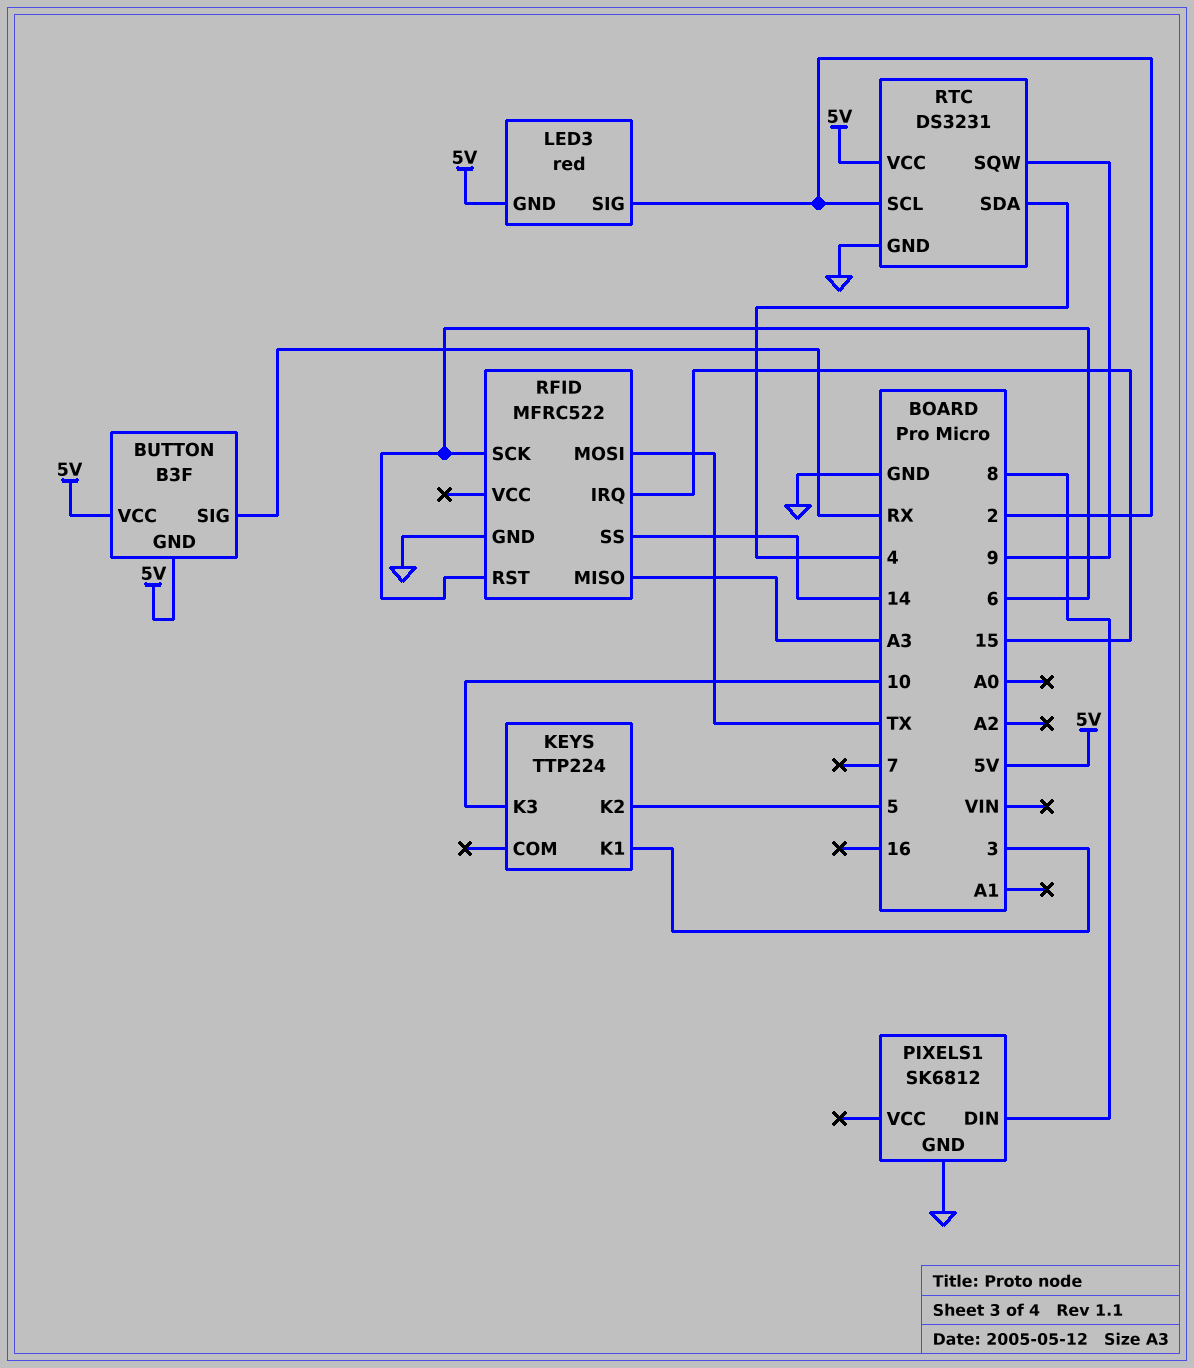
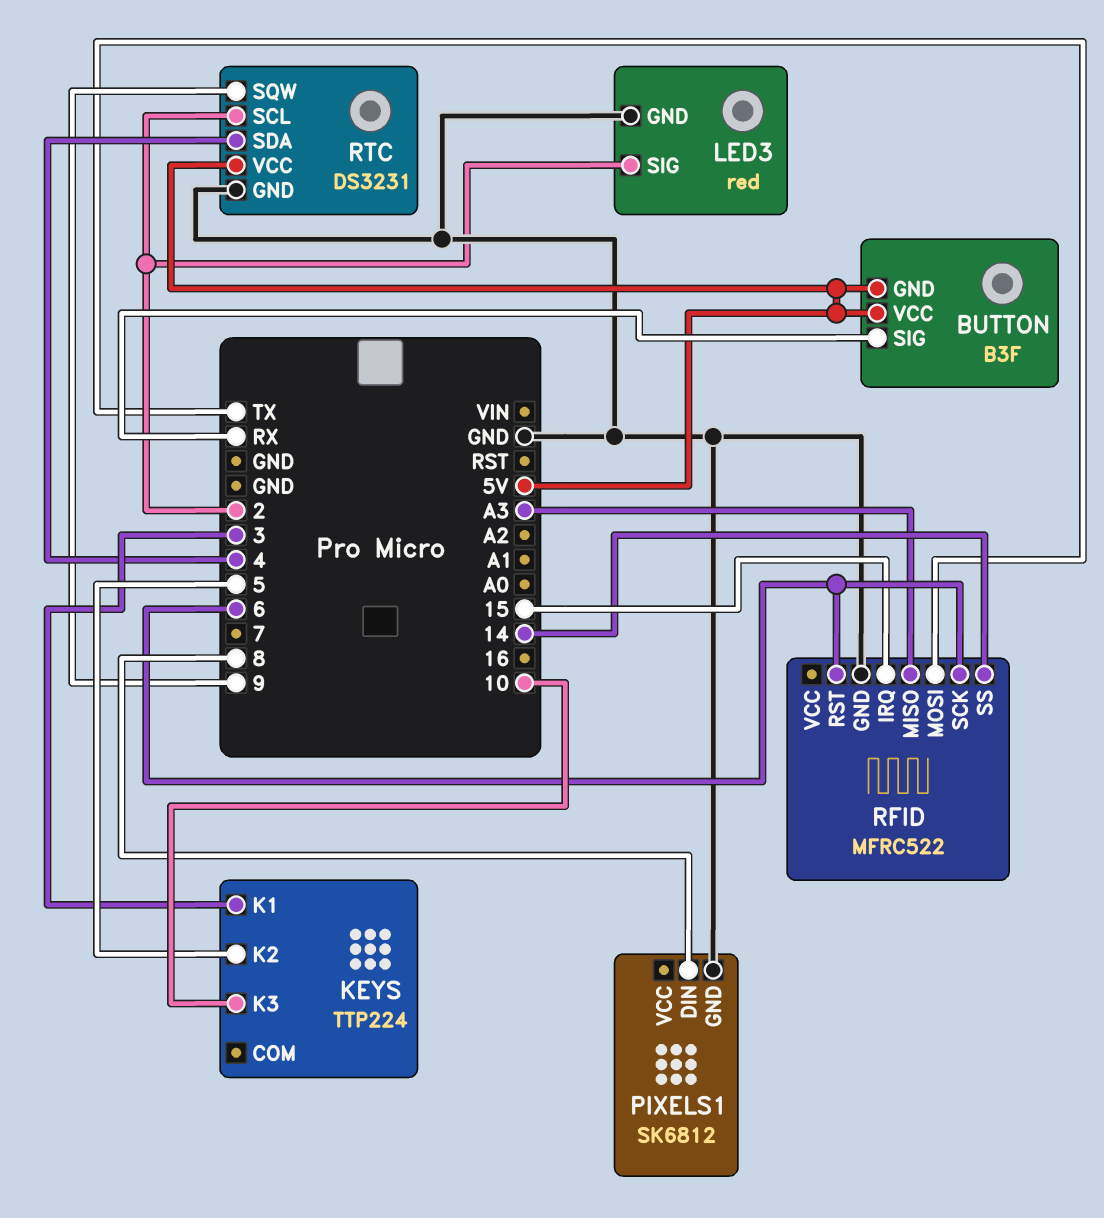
LED3 pin GND: 5V -> GND

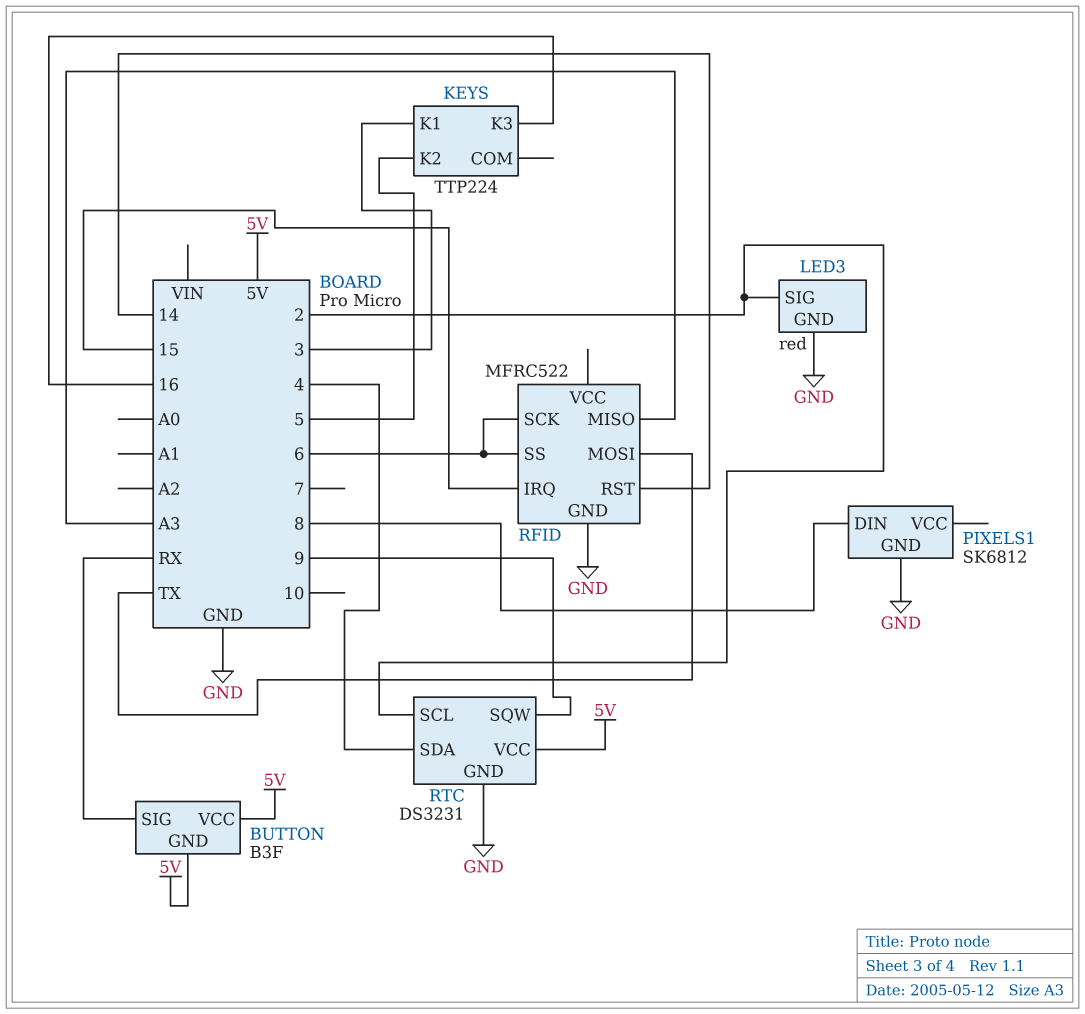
KEYS pin K3: 10 -> 16
RFID pin RST: 6 -> 14
RFID pin SS: 14 -> 6

